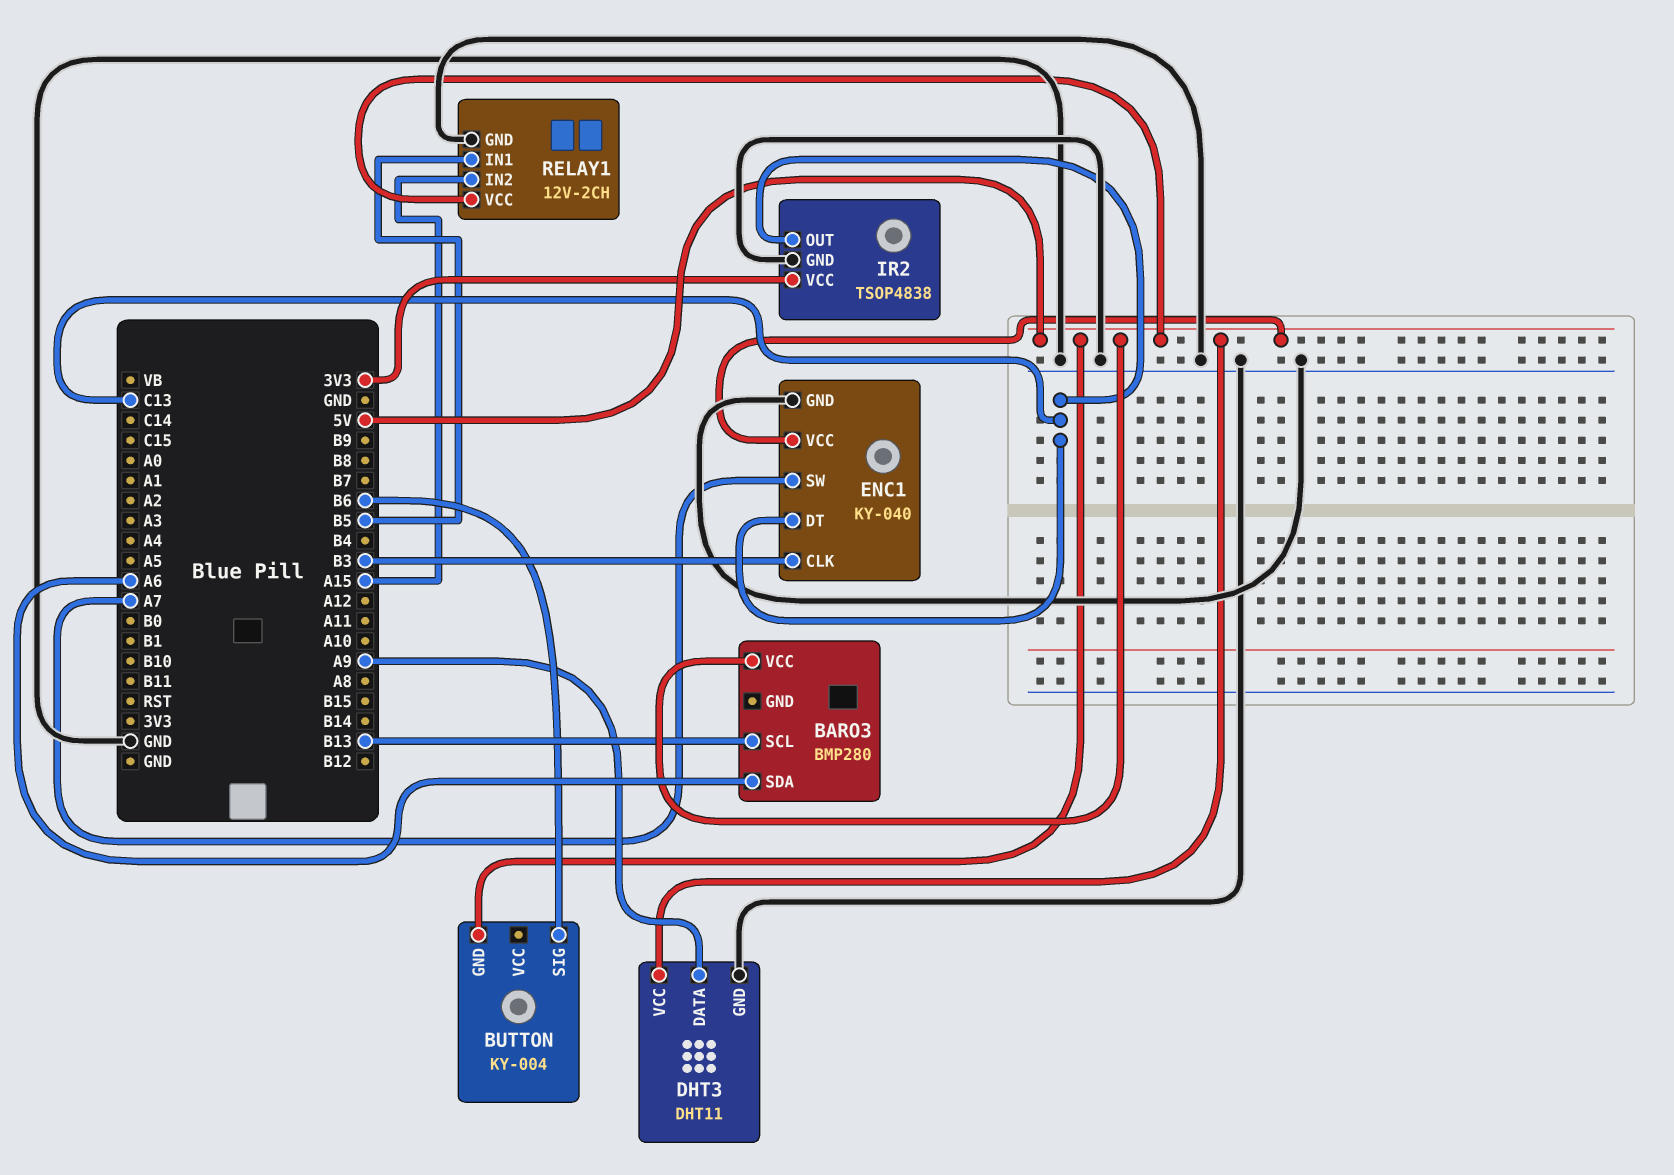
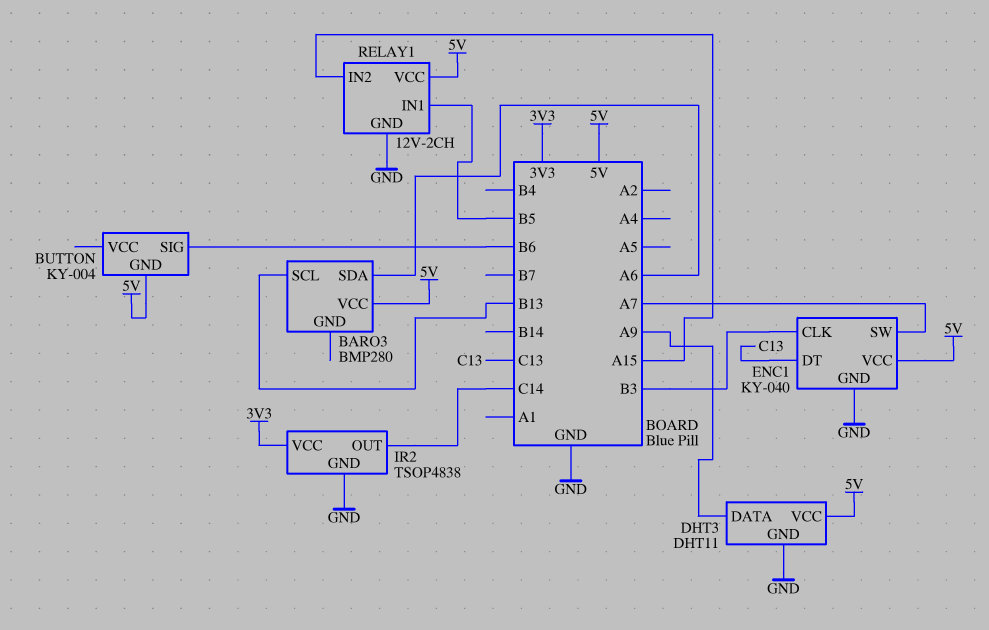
IR2 pin OUT: C13 -> C14

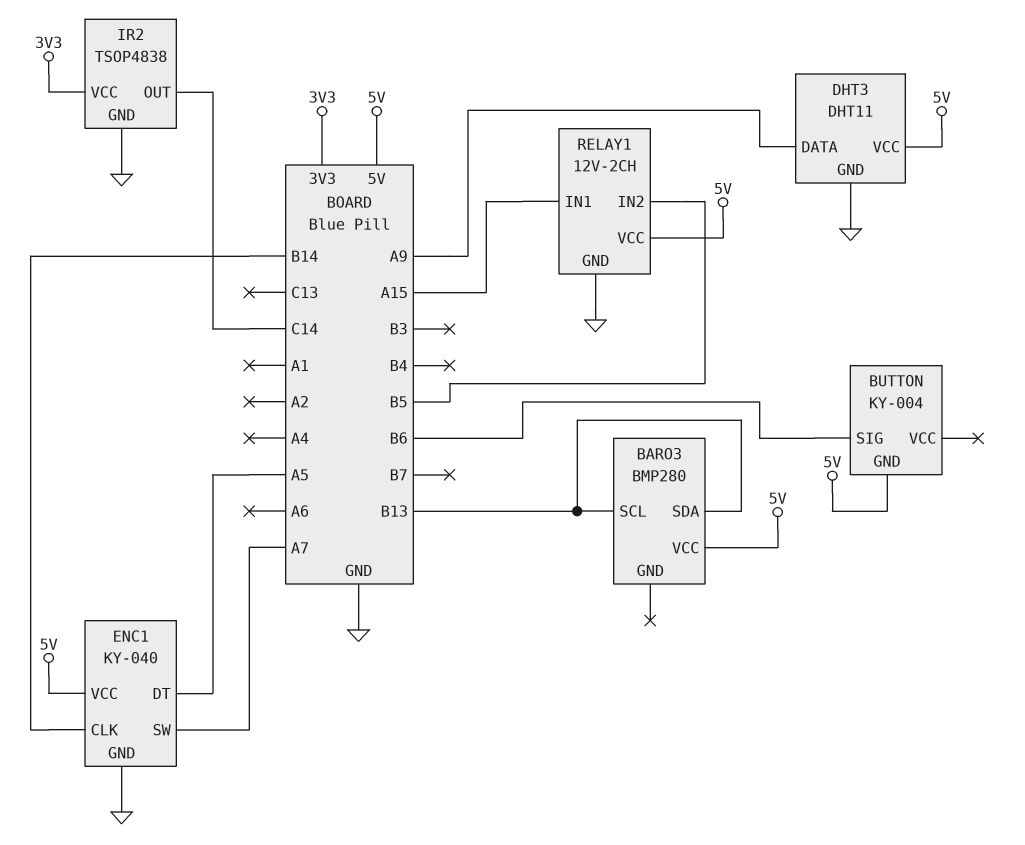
BARO3 pin SDA: A6 -> B13
ENC1 pin CLK: B3 -> B14
ENC1 pin DT: C13 -> A5
RELAY1 pin IN1: B5 -> A15
RELAY1 pin IN2: A15 -> B5

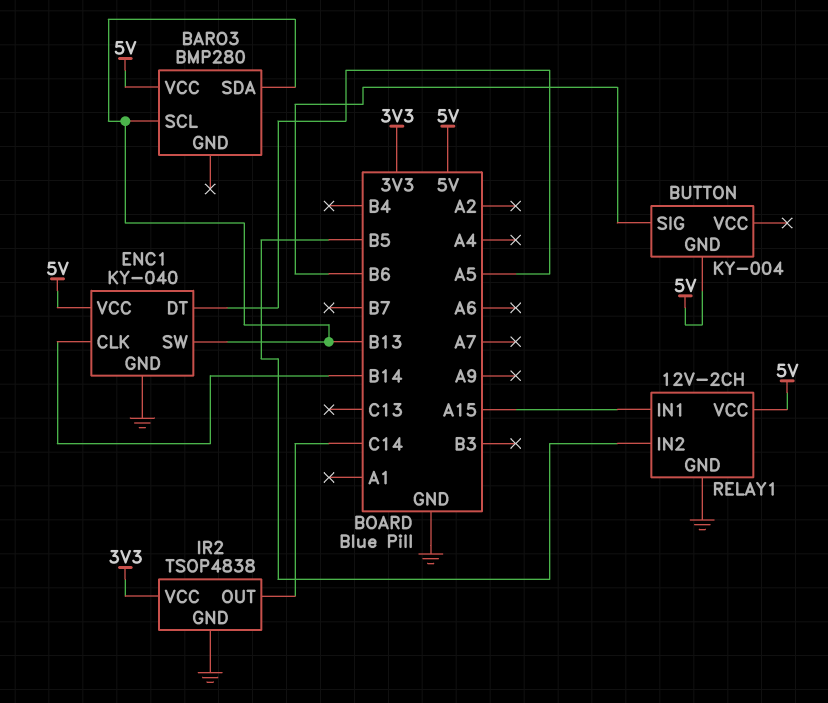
DHT3: DHT11 -> none
DHT3 pin DATA: A9 -> none
DHT3 pin GND: GND -> none
DHT3 pin VCC: 5V -> none
ENC1 pin SW: A7 -> B13

